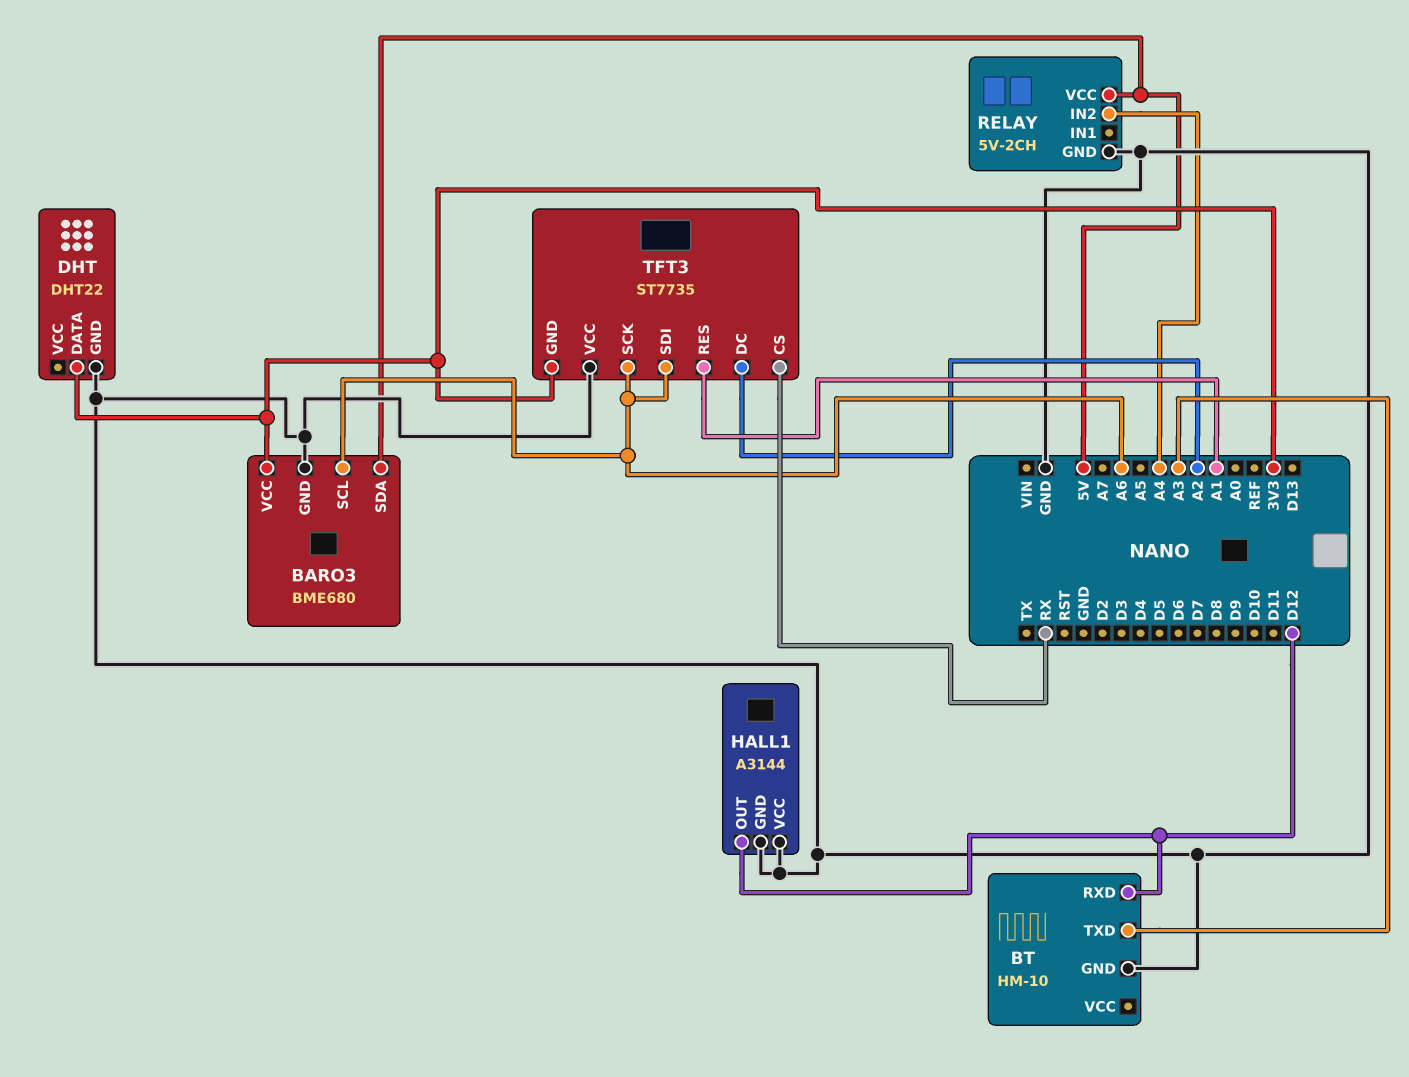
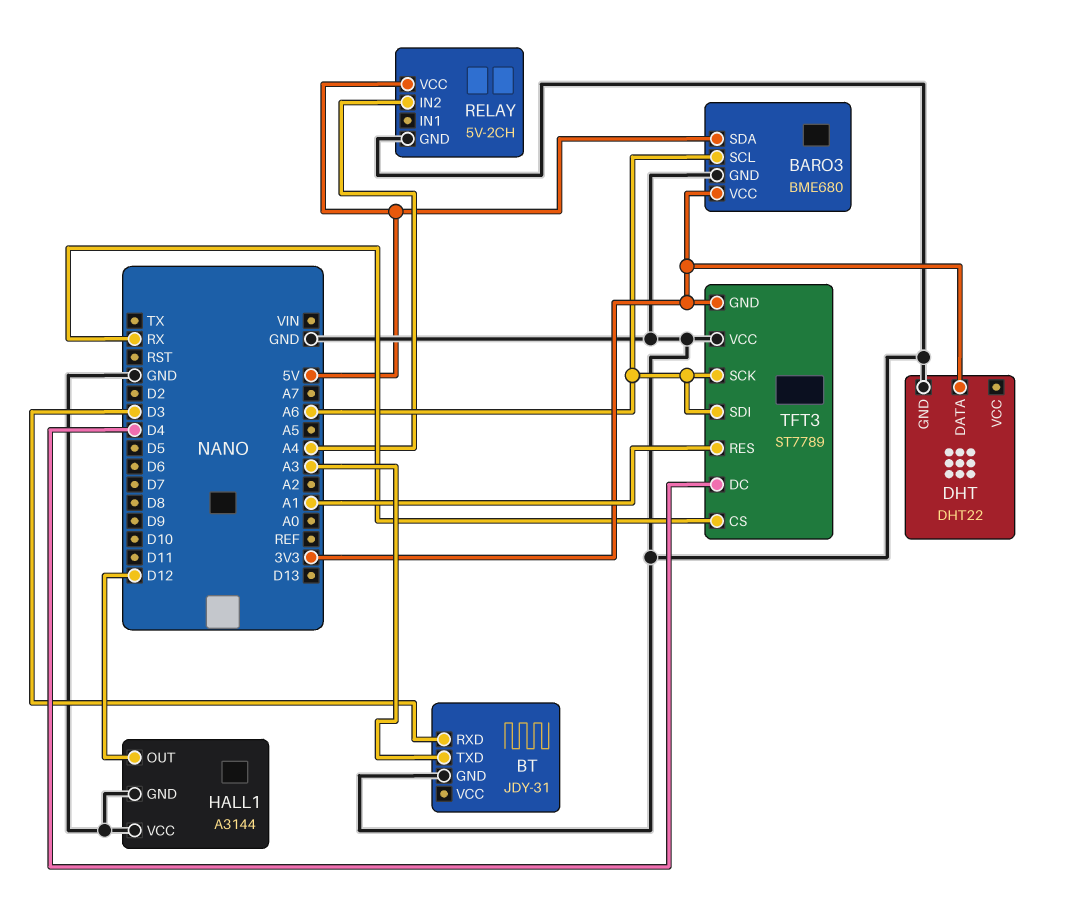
BT: HM-10 -> JDY-31
BT pin RXD: D12 -> D3
TFT3: ST7735 -> ST7789
TFT3 pin DC: A2 -> D4

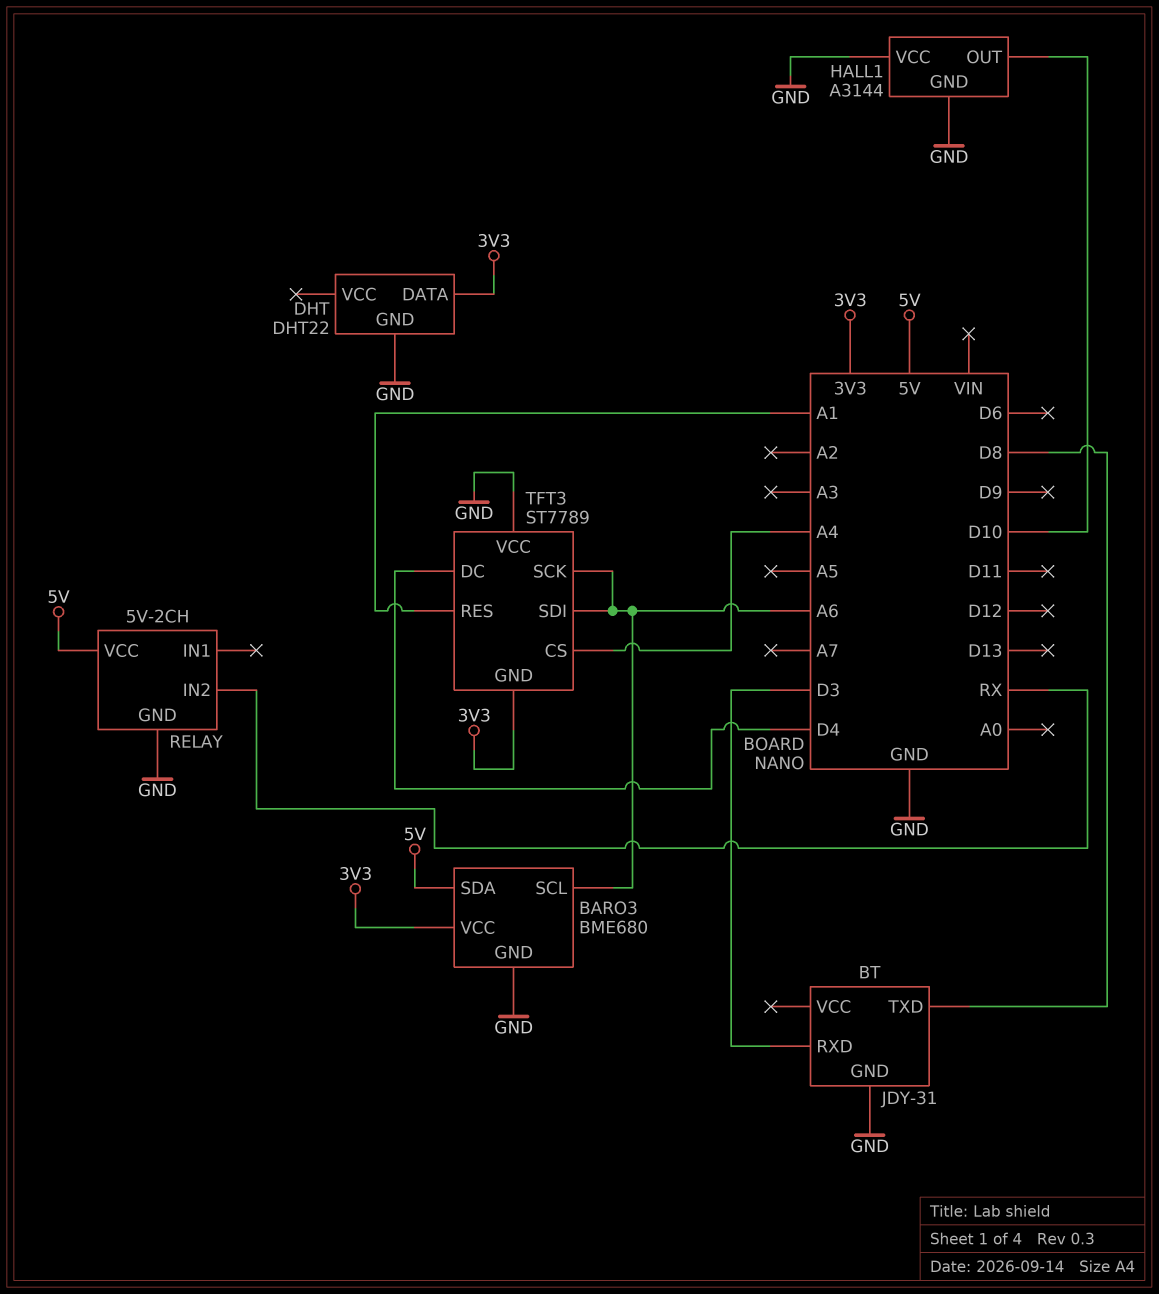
BT pin TXD: A3 -> D8
HALL1 pin OUT: D12 -> D10
RELAY pin IN2: A4 -> RX
TFT3 pin CS: RX -> A4

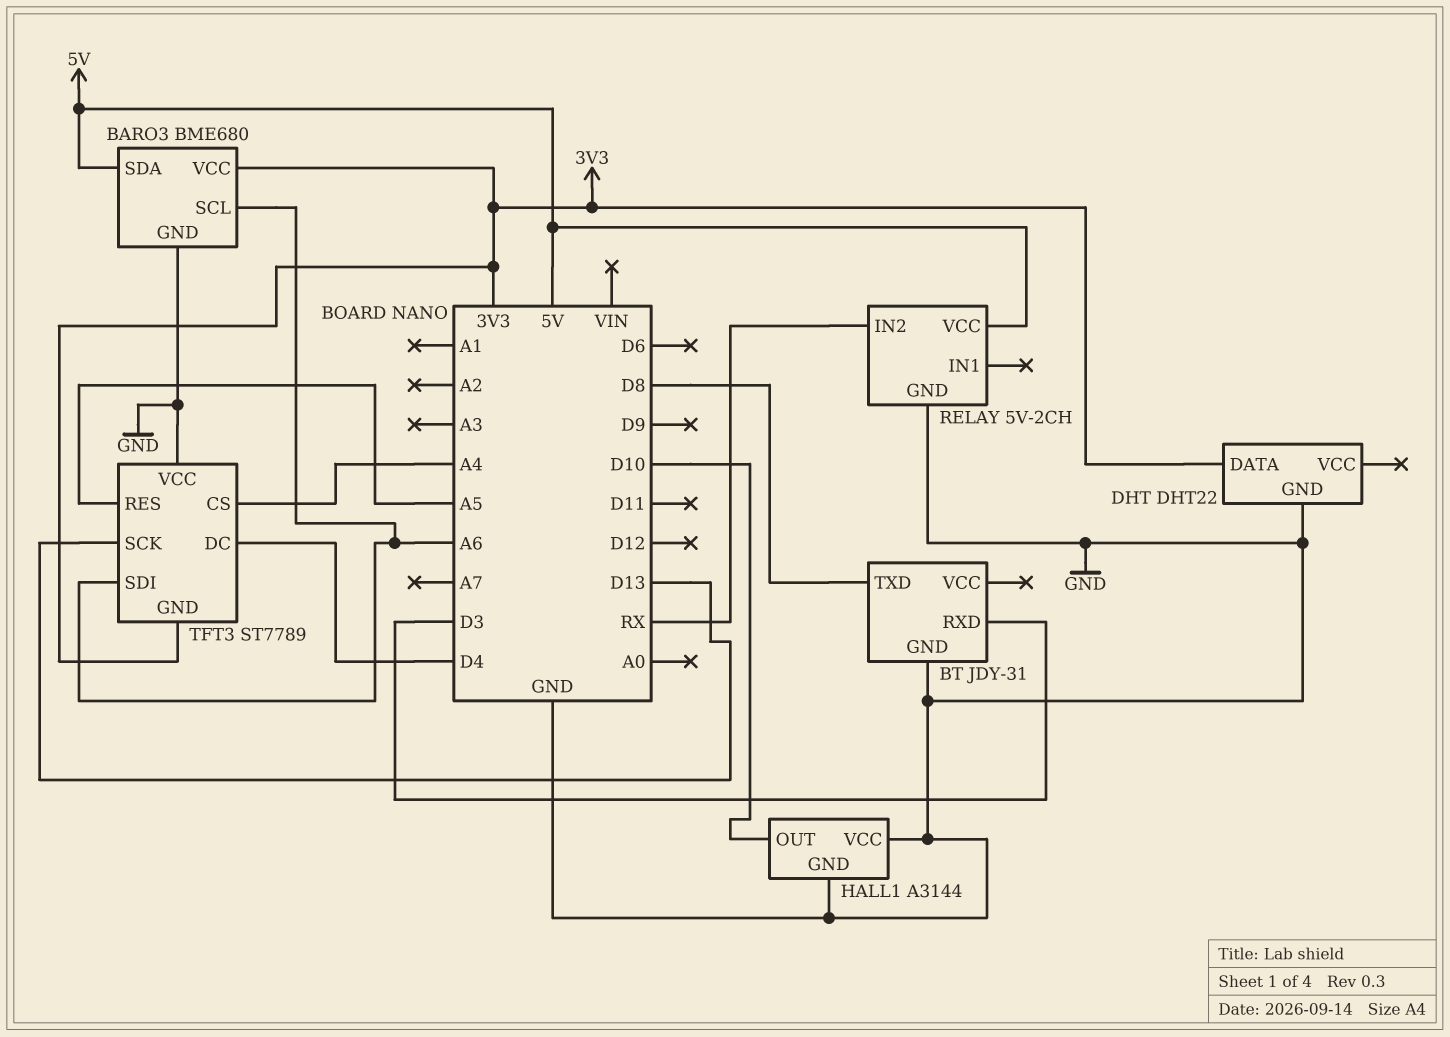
TFT3 pin RES: A1 -> A5
TFT3 pin SCK: A6 -> D13

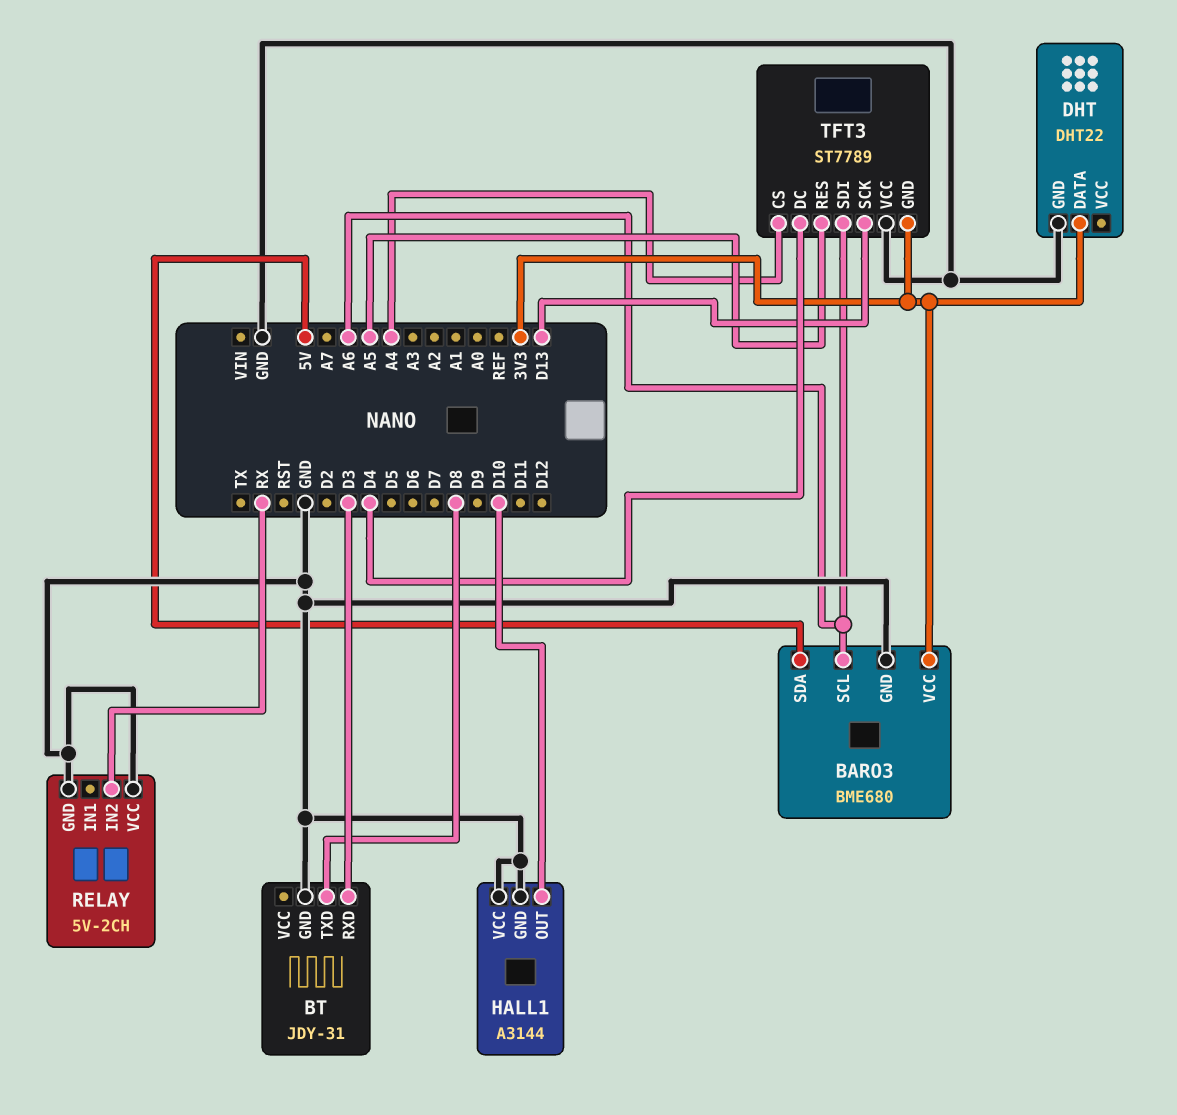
RELAY pin VCC: 5V -> GND

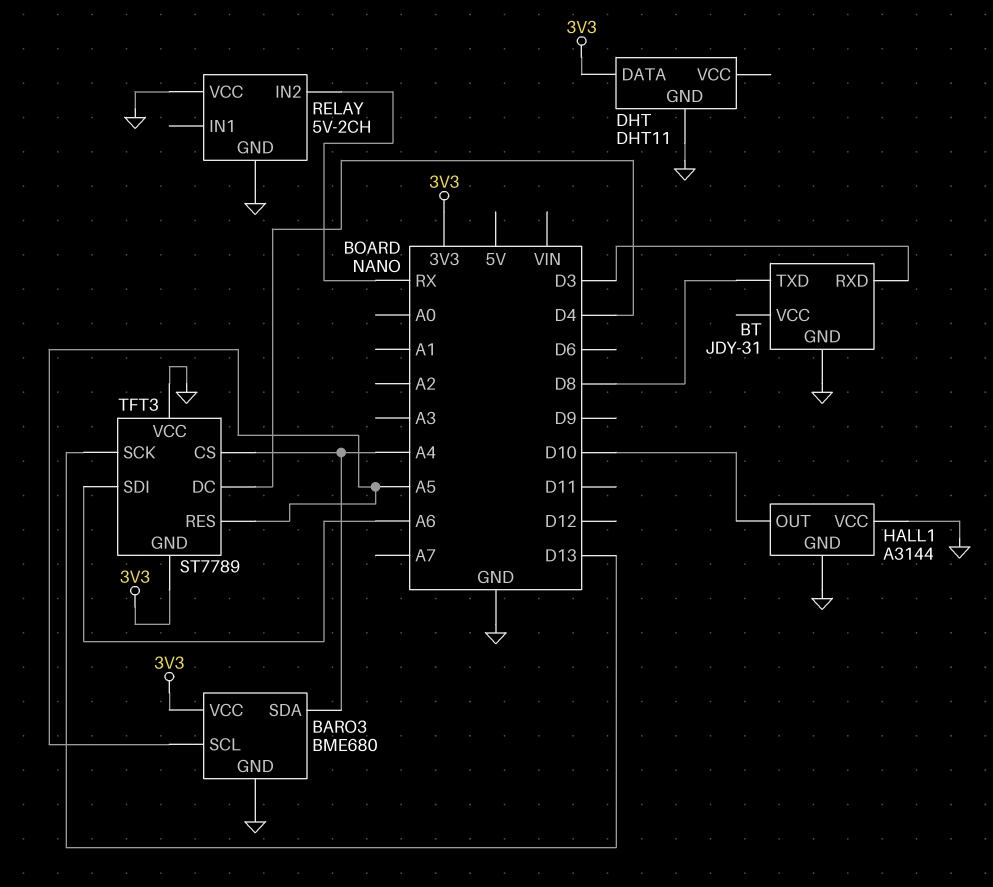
BARO3 pin SCL: A6 -> A5
BARO3 pin SDA: 5V -> A4
DHT: DHT22 -> DHT11

